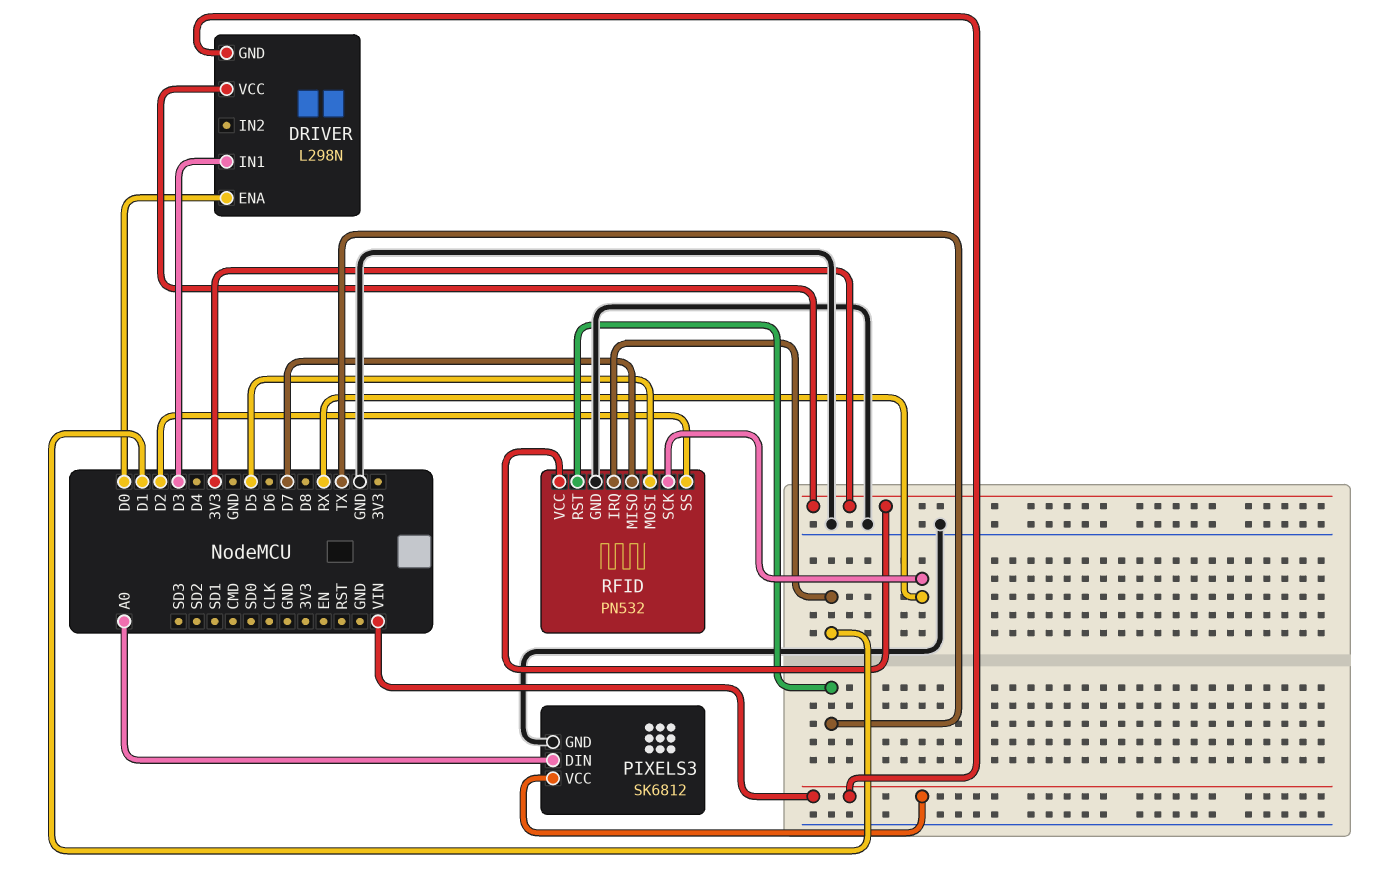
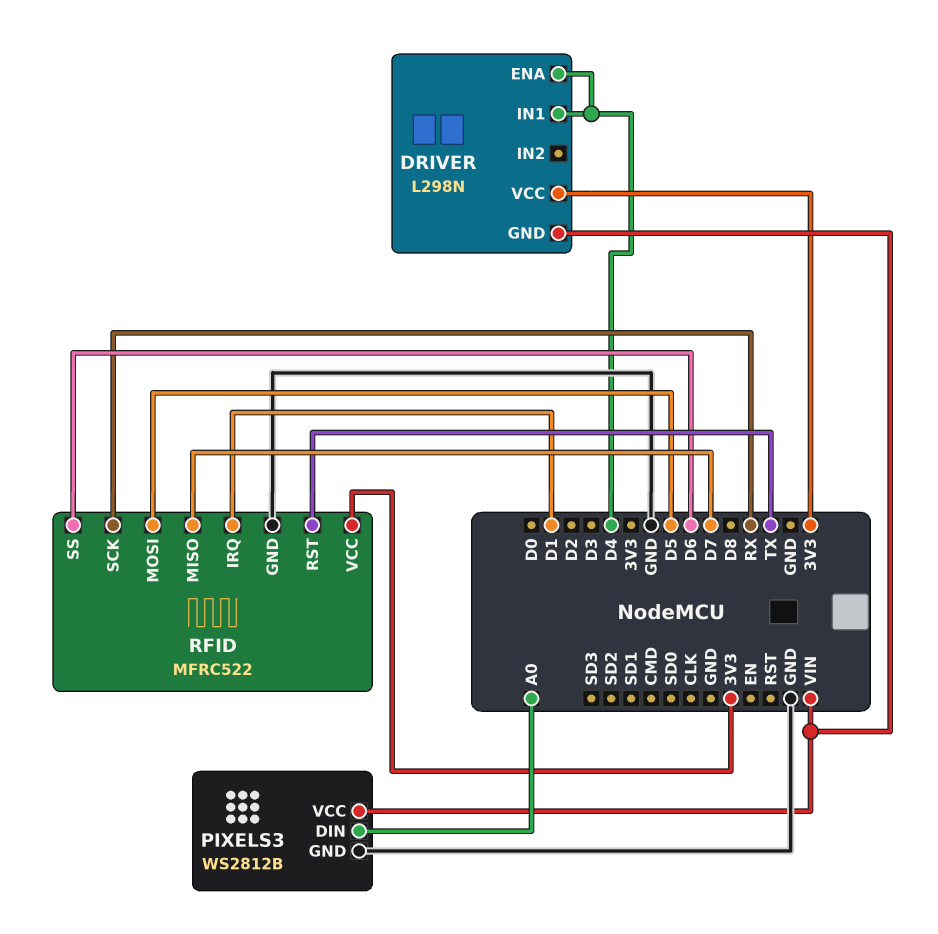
DRIVER pin ENA: D0 -> D4
DRIVER pin IN1: D3 -> D4
PIXELS3: SK6812 -> WS2812B
RFID: PN532 -> MFRC522
RFID pin SS: D2 -> D6

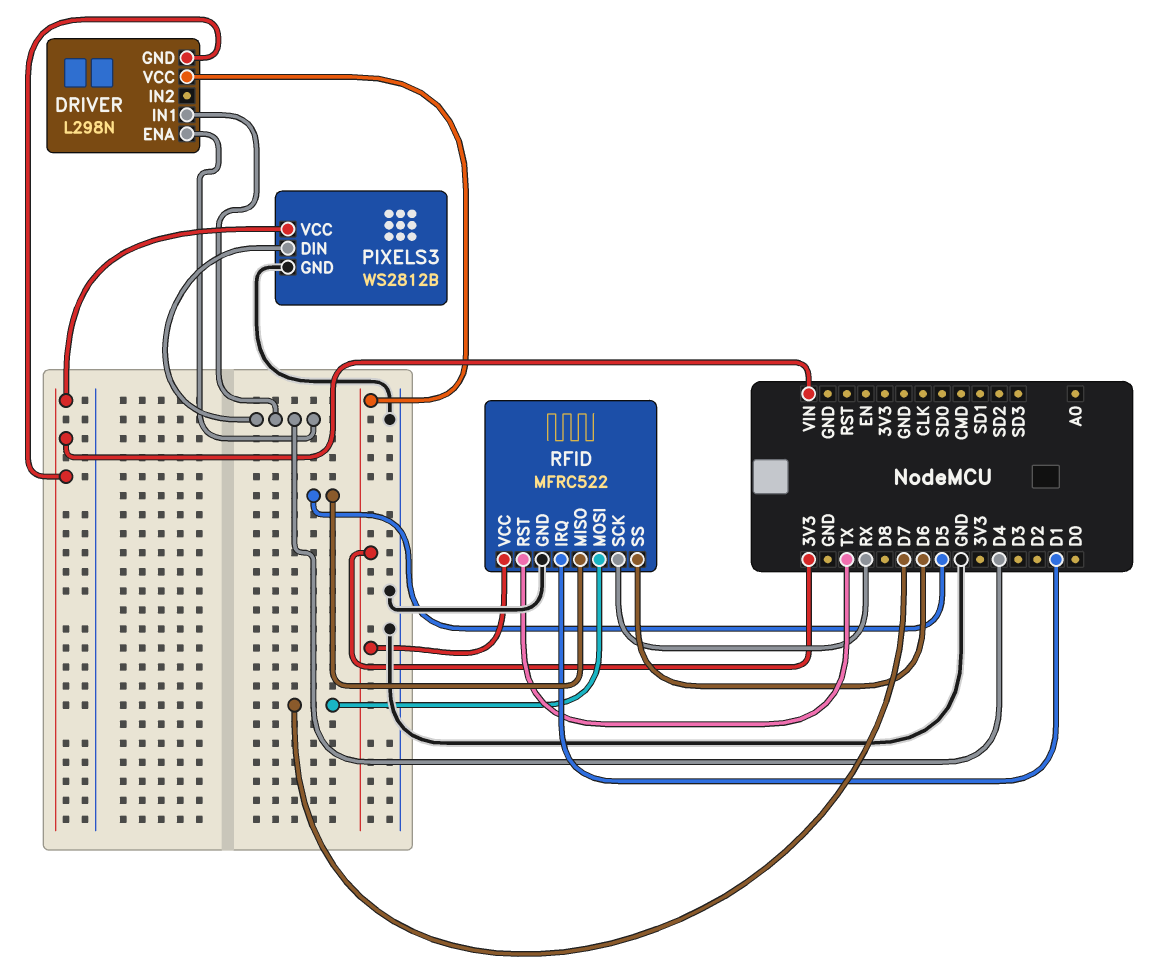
PIXELS3 pin DIN: A0 -> D4
RFID pin MISO: D7 -> D5
RFID pin MOSI: D5 -> D7

